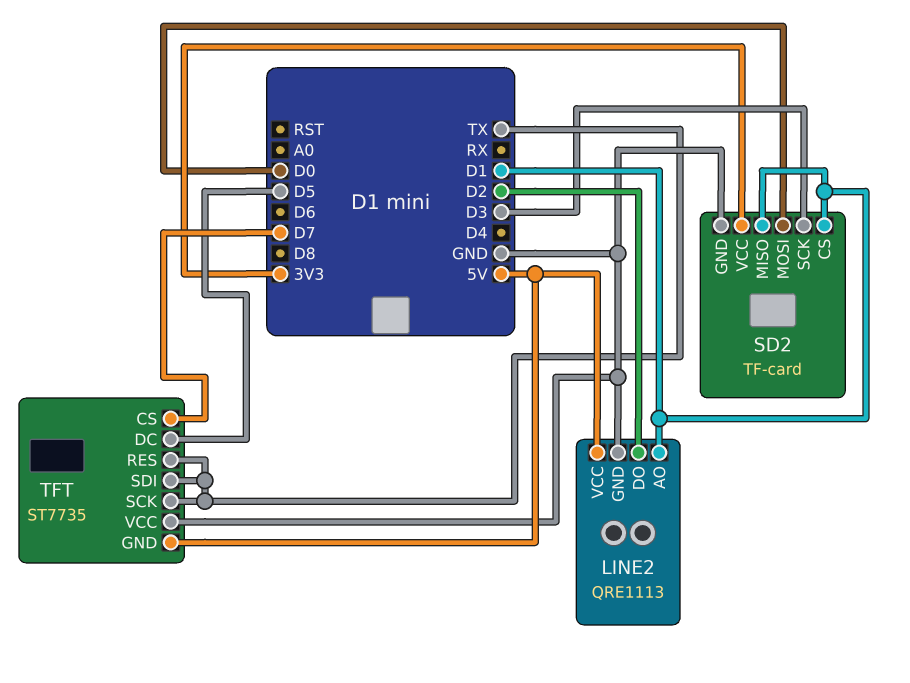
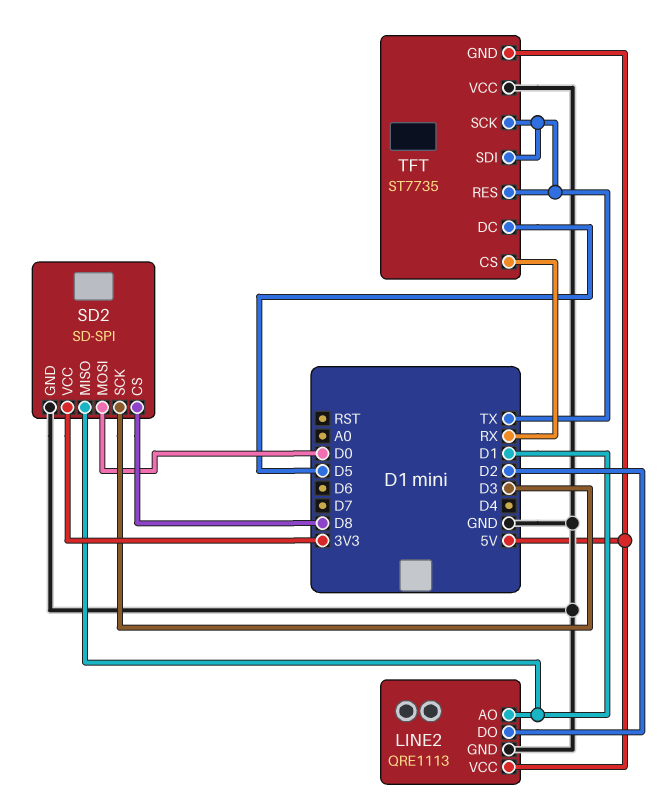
SD2: TF-card -> SD-SPI
SD2 pin CS: D1 -> D8
TFT pin CS: D7 -> RX

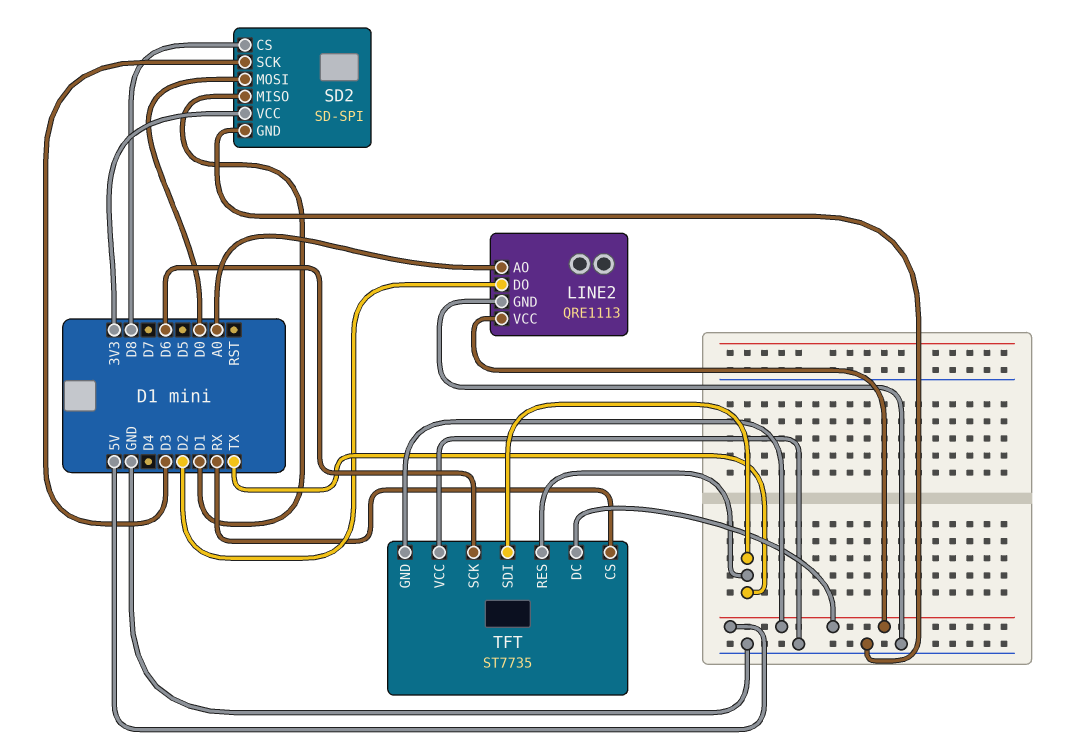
LINE2 pin AO: D1 -> A0
TFT pin DC: D5 -> 5V
TFT pin SCK: TX -> D6

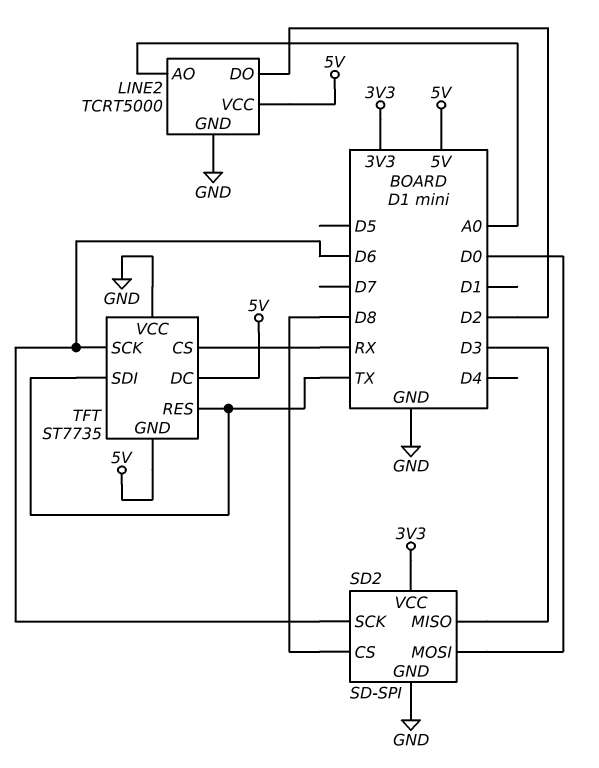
LINE2: QRE1113 -> TCRT5000
SD2 pin MISO: D1 -> D3
SD2 pin SCK: D3 -> D6

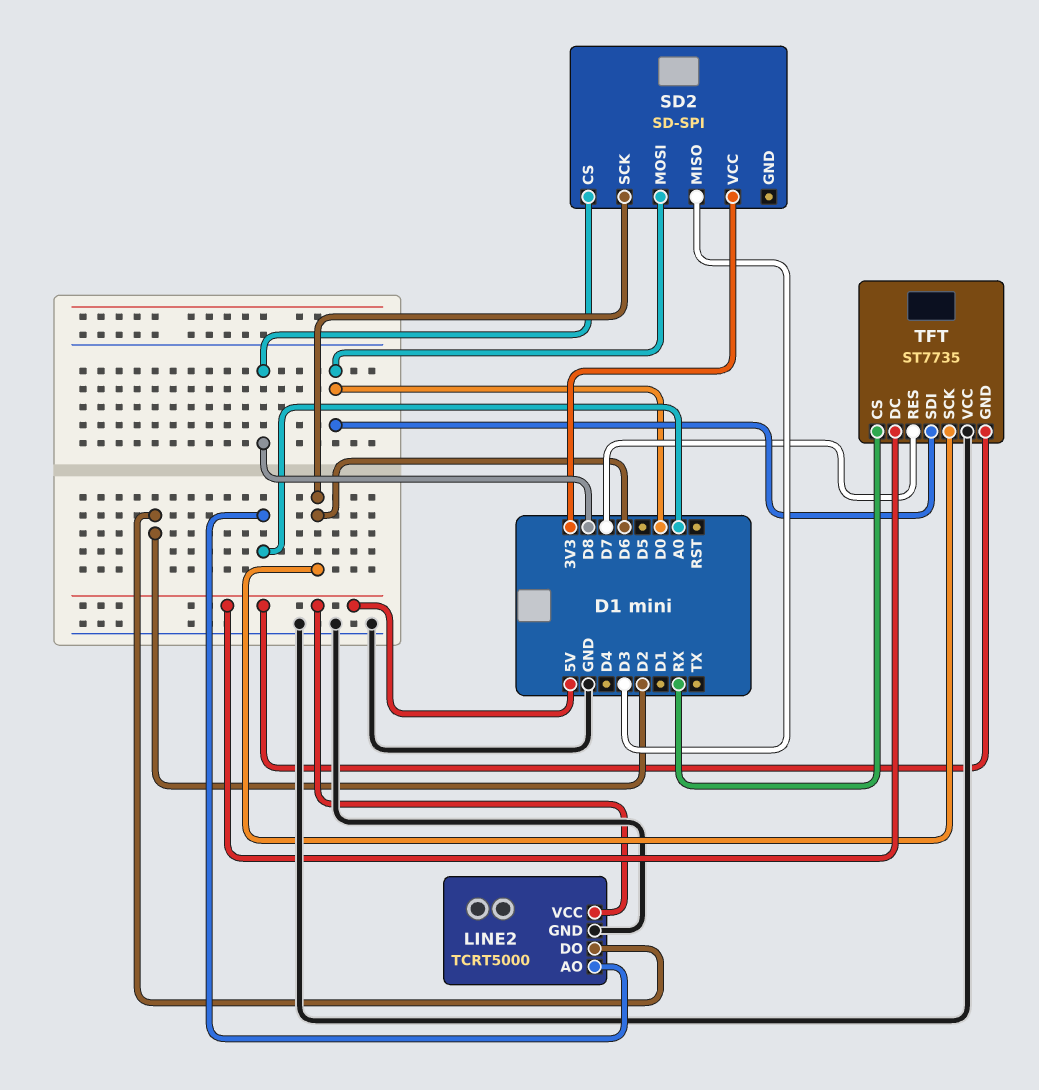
SD2 pin GND: GND -> none
TFT pin RES: TX -> D7
TFT pin SDI: TX -> D0

